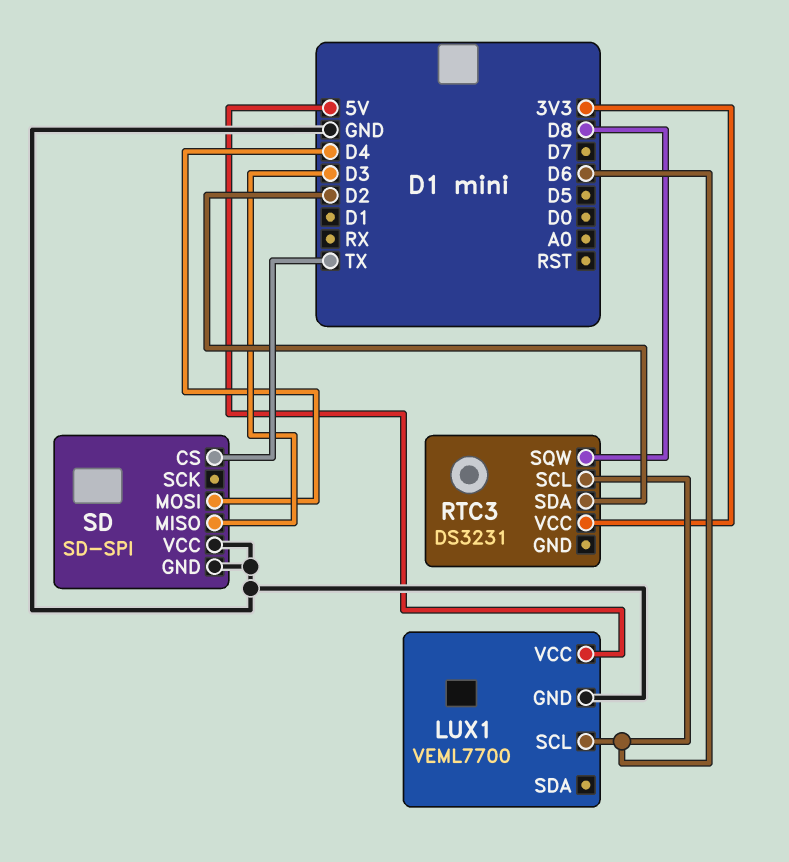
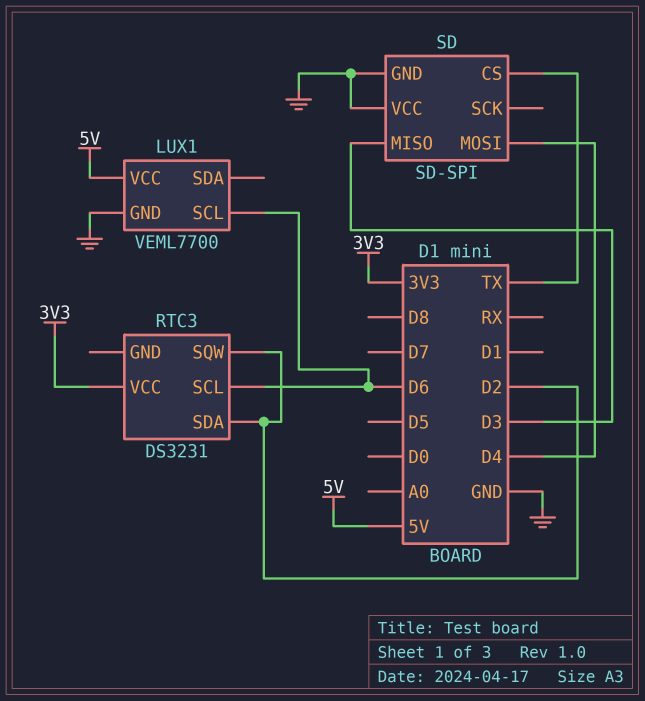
RTC3 pin SQW: D8 -> D2

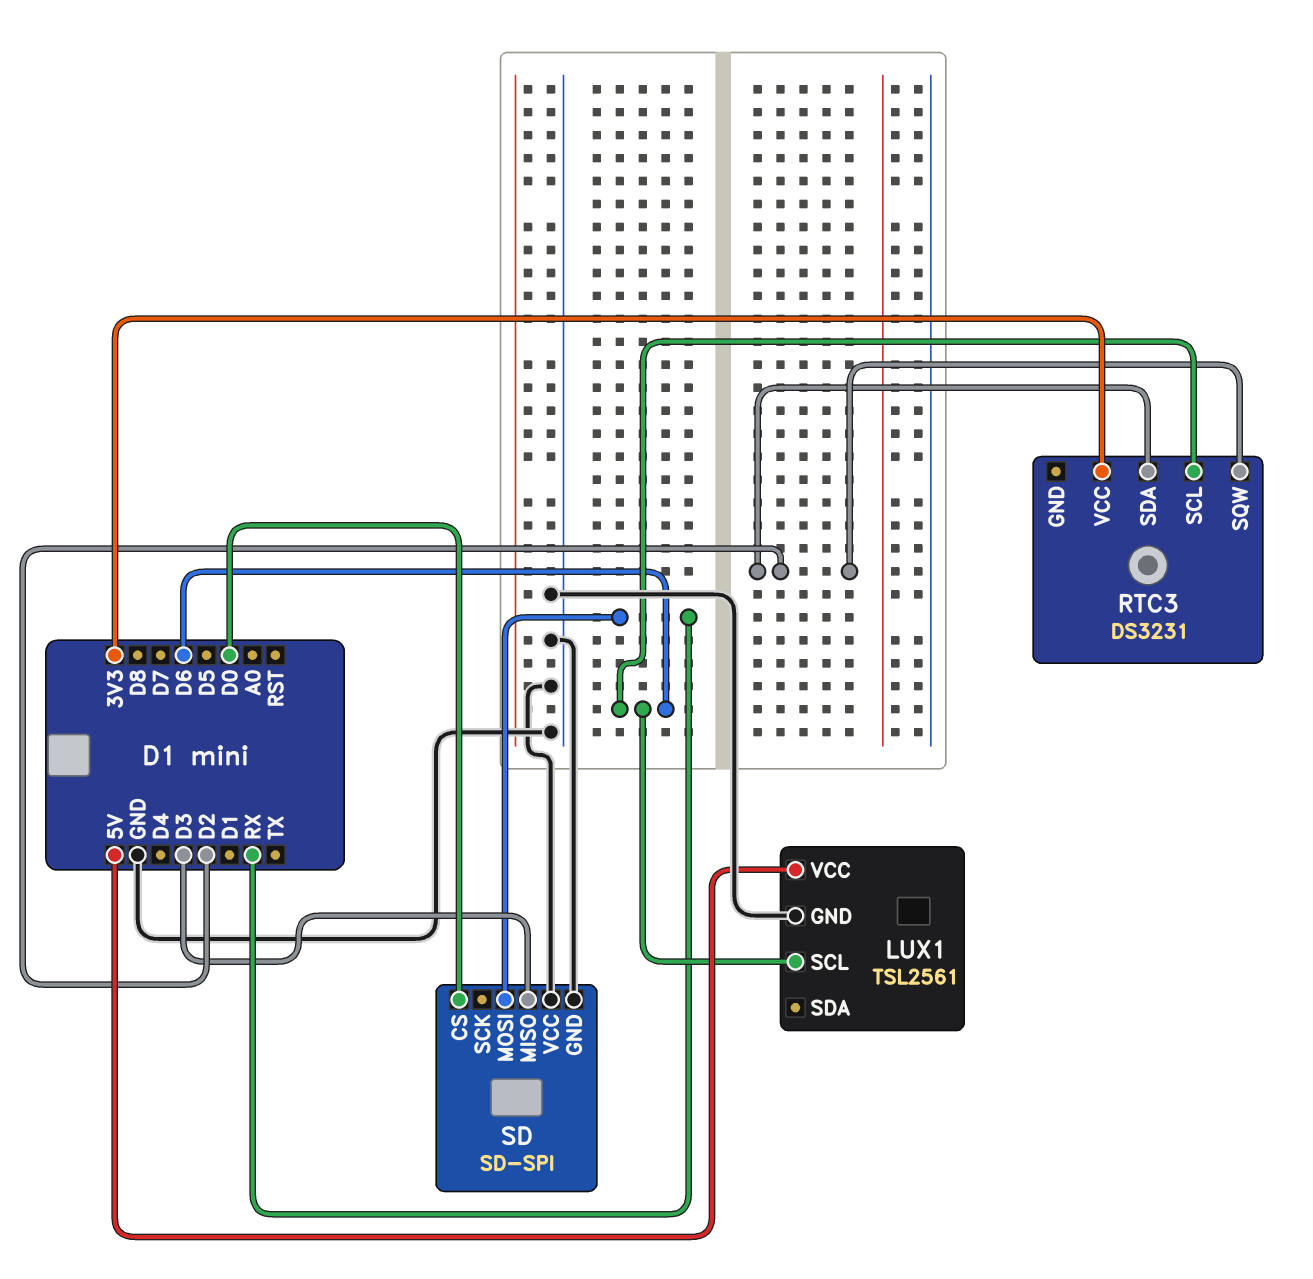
LUX1: VEML7700 -> TSL2561
SD pin CS: TX -> D0
SD pin MOSI: D4 -> RX

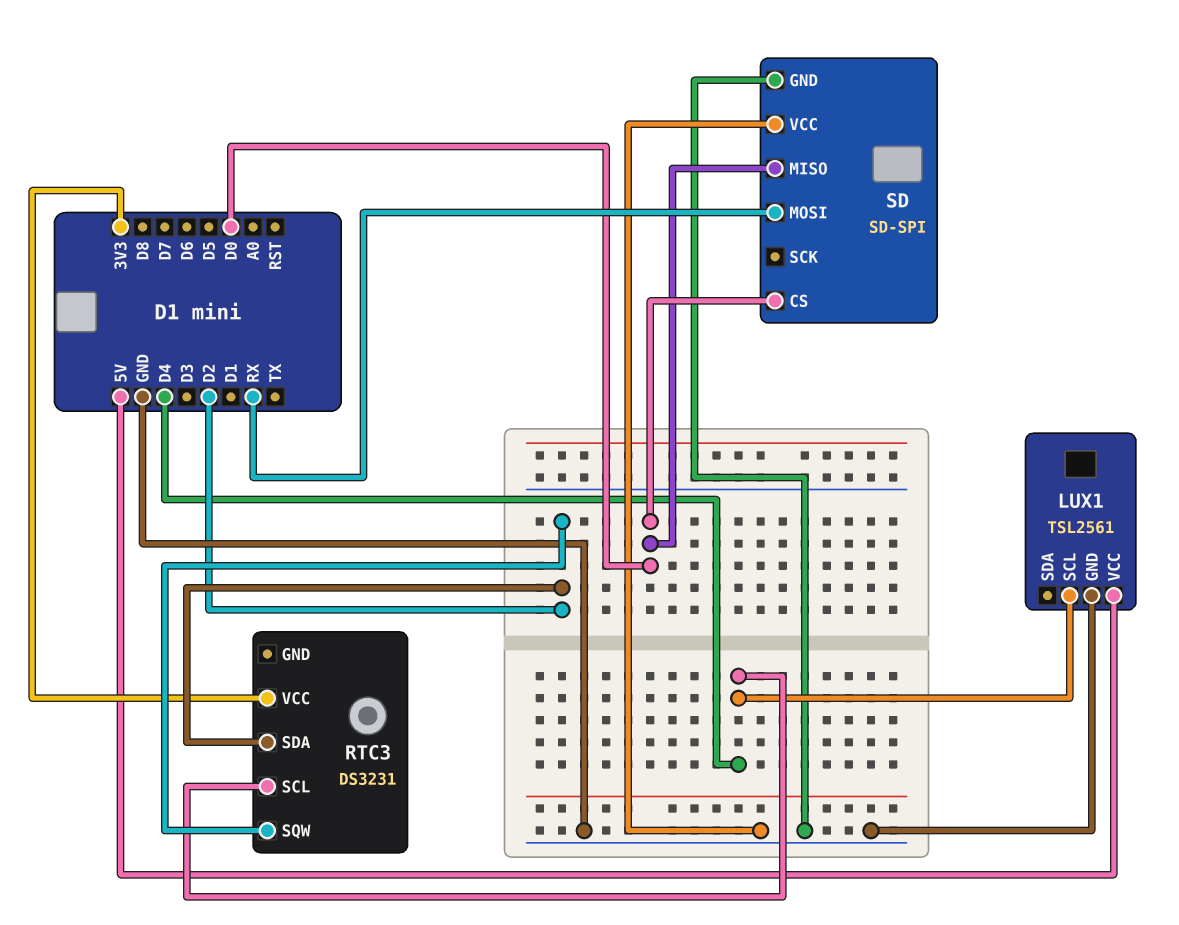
LUX1 pin SCL: D6 -> D4
RTC3 pin SCL: D6 -> D4
SD pin MISO: D3 -> D0

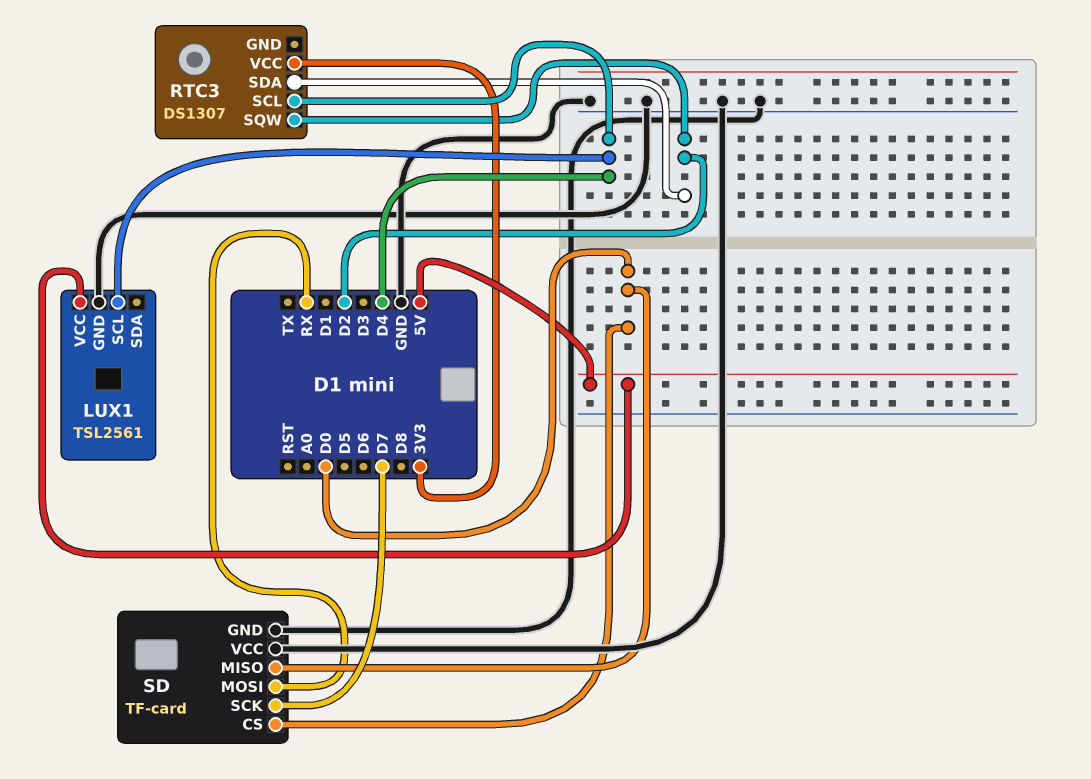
RTC3: DS3231 -> DS1307
SD: SD-SPI -> TF-card
SD pin SCK: none -> D7

